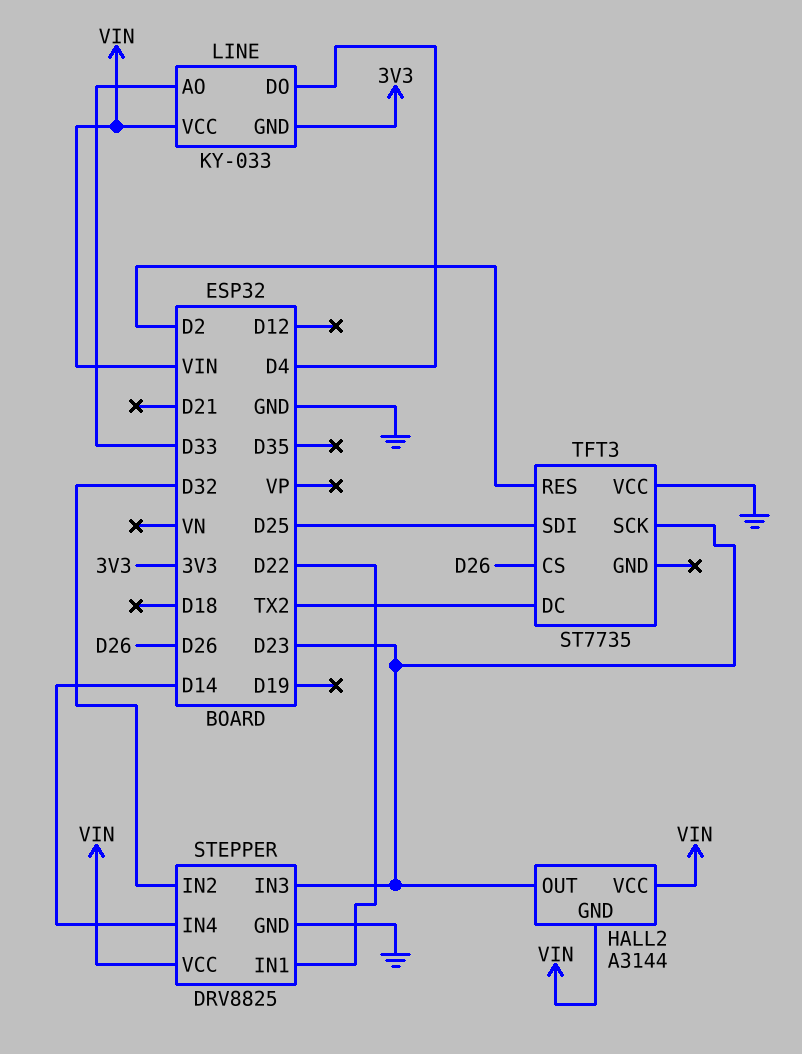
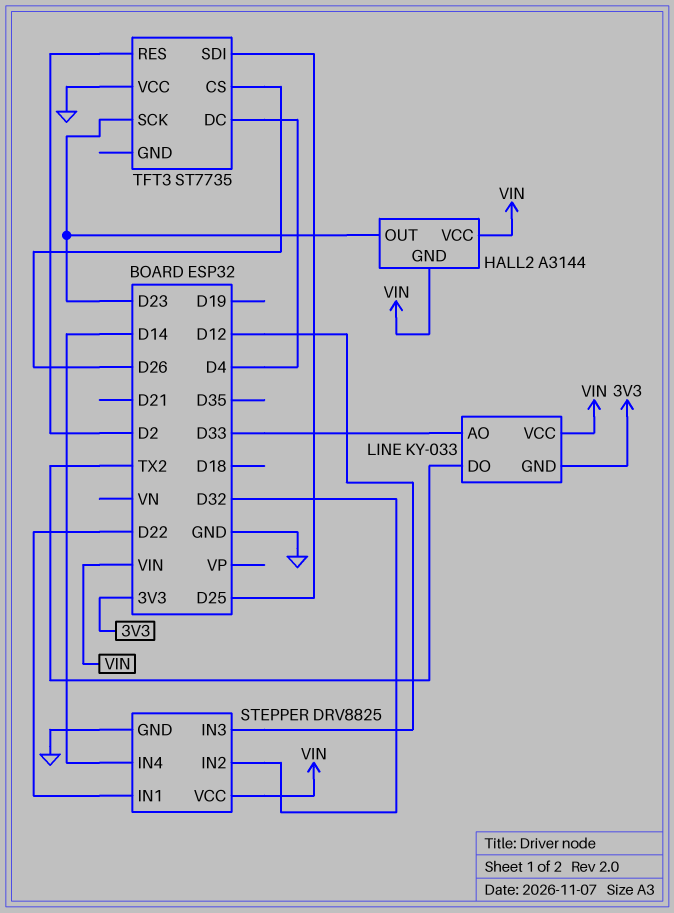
LINE pin DO: D4 -> TX2
STEPPER pin IN3: D23 -> D12
TFT3 pin DC: TX2 -> D4

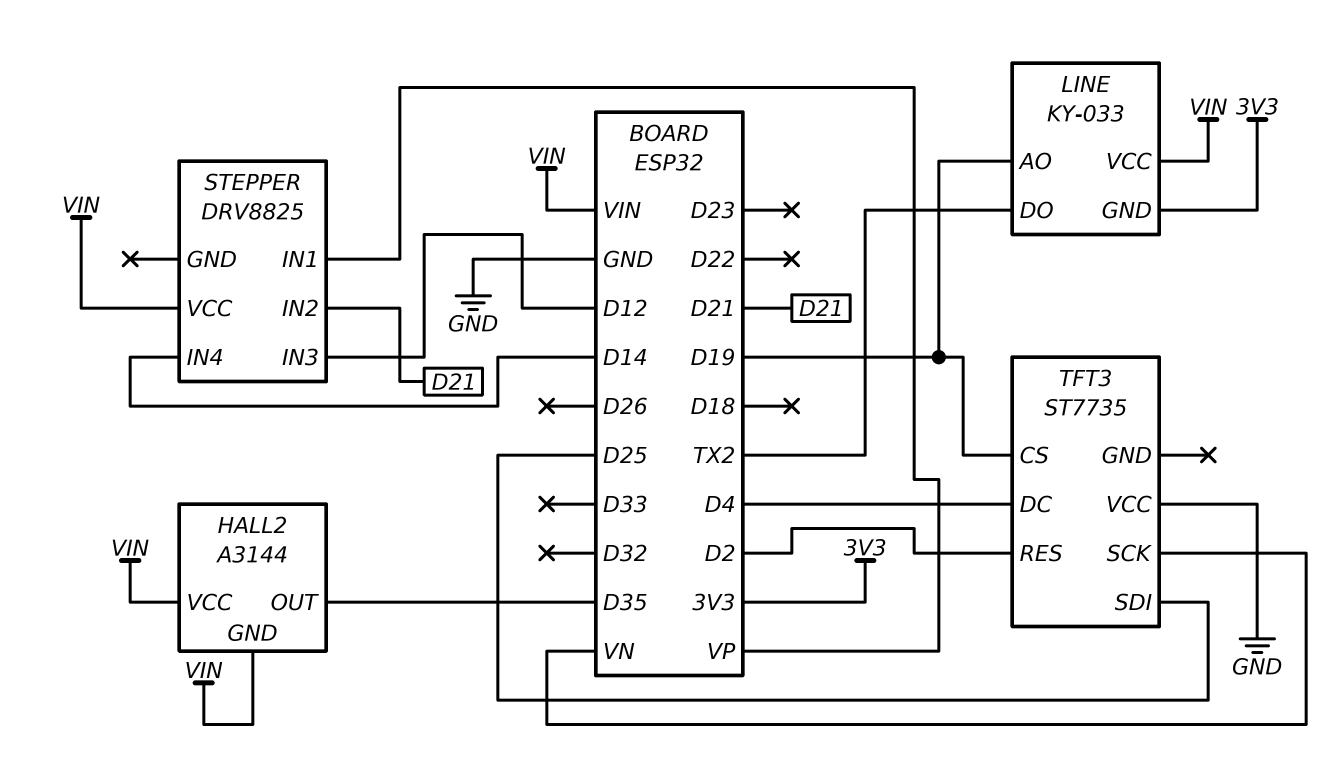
HALL2 pin OUT: D23 -> D35
LINE pin AO: D33 -> D19
STEPPER pin GND: GND -> none
STEPPER pin IN1: D22 -> VP
STEPPER pin IN2: D32 -> D21
TFT3 pin CS: D26 -> D19
TFT3 pin SCK: D23 -> VN

